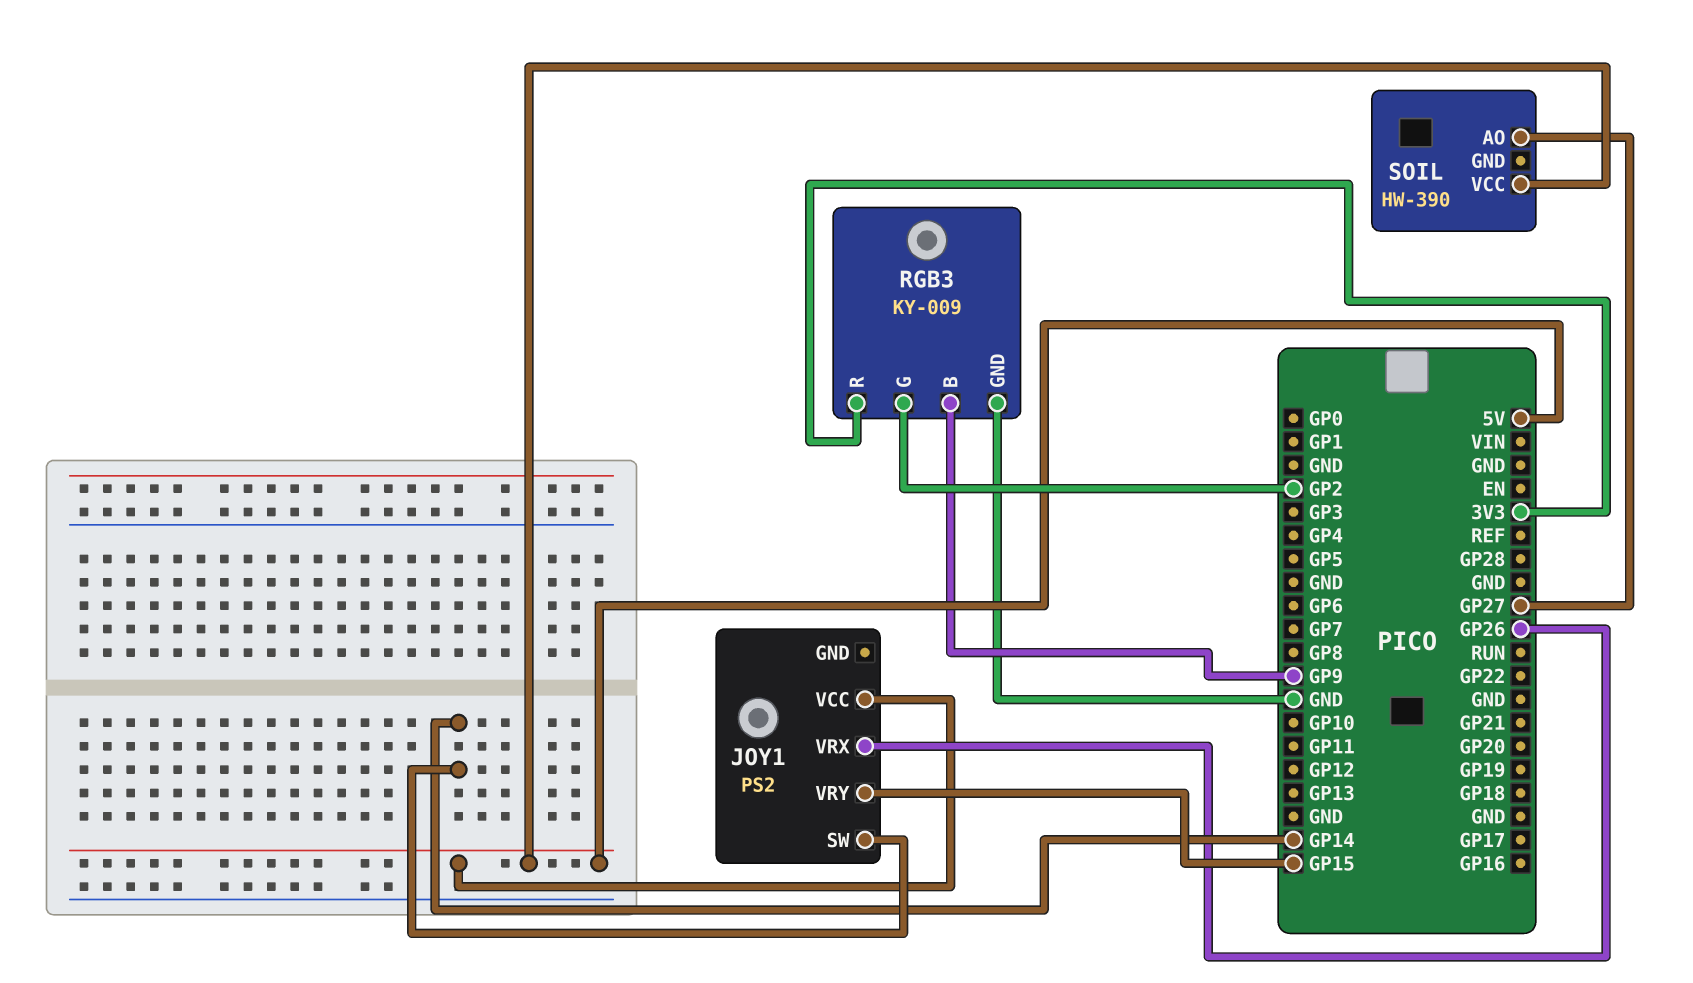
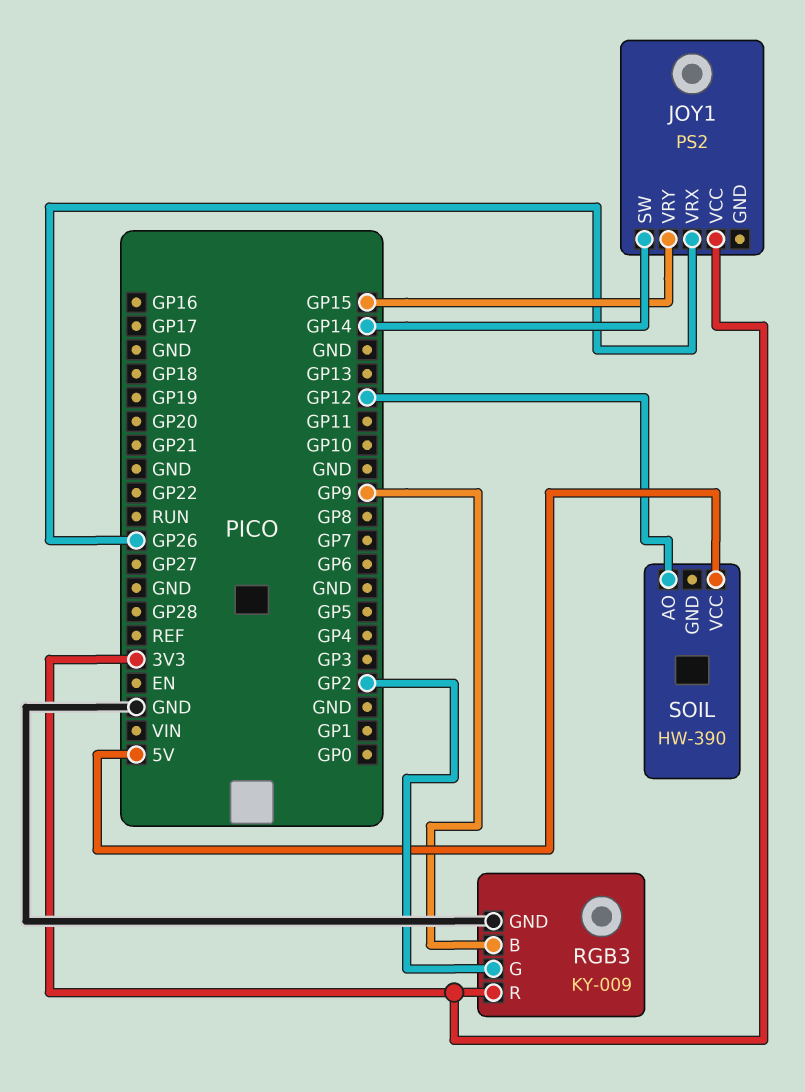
JOY1 pin VCC: 5V -> 3V3
SOIL pin AO: GP27 -> GP12

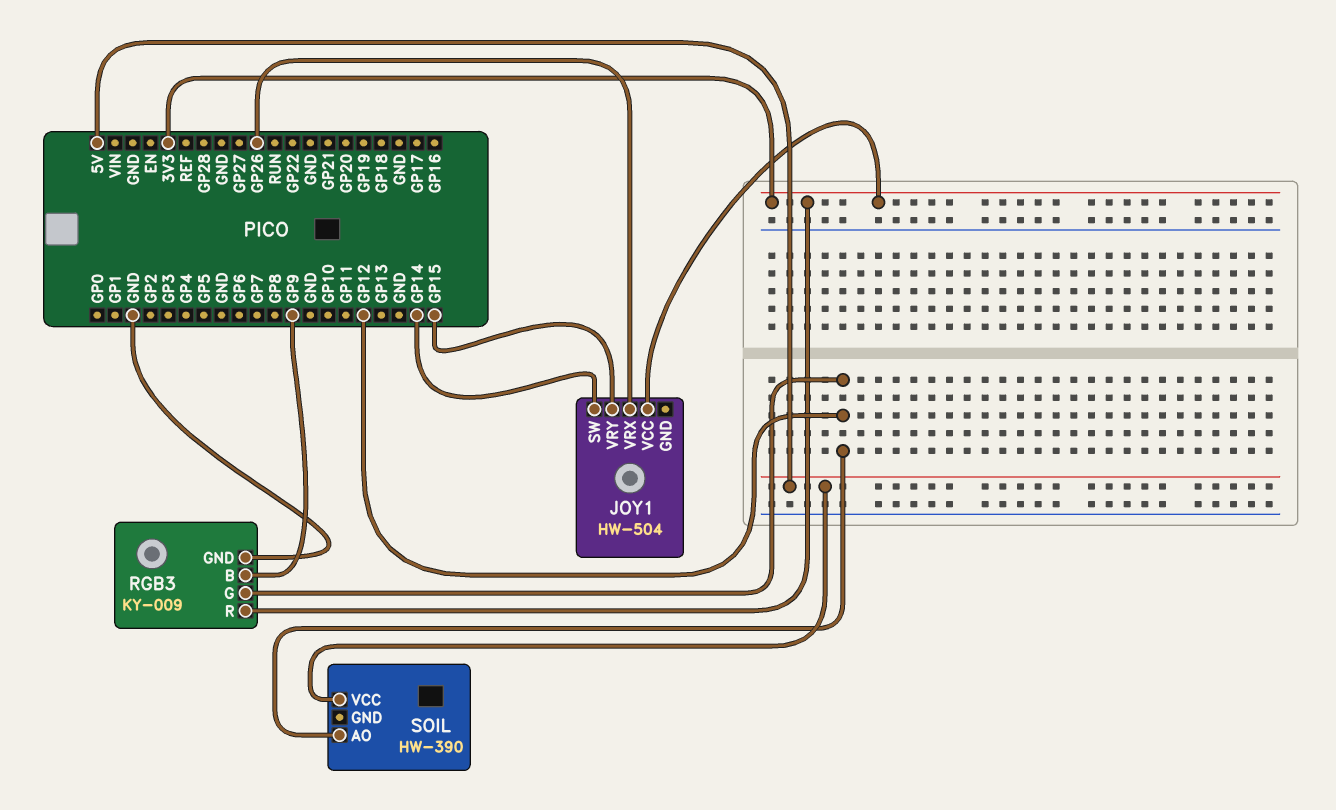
JOY1: PS2 -> HW-504
RGB3 pin G: GP2 -> GP12

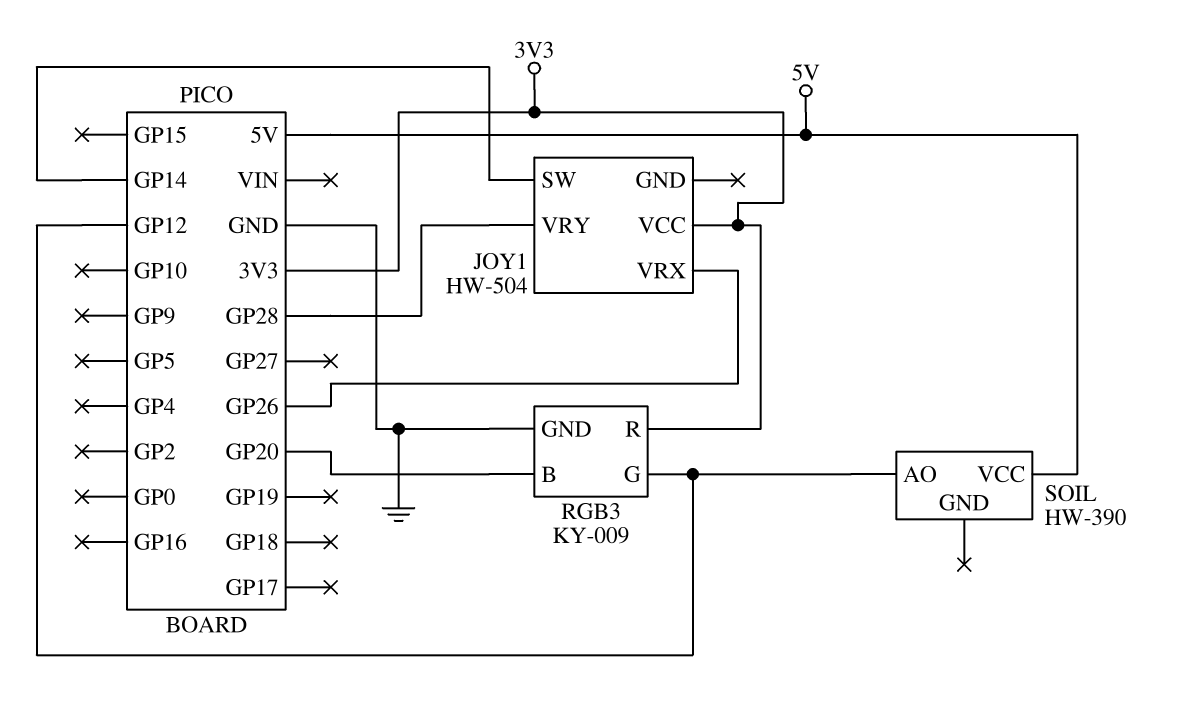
JOY1 pin VRY: GP15 -> GP28
RGB3 pin B: GP9 -> GP20

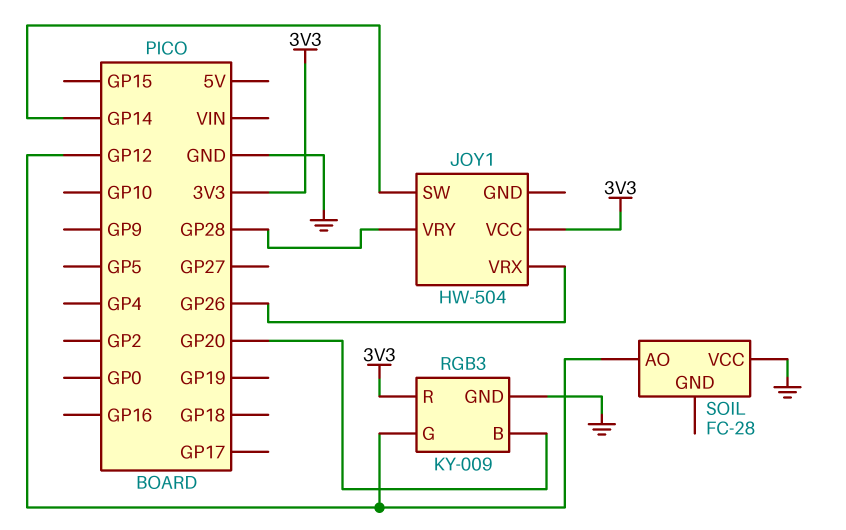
SOIL: HW-390 -> FC-28
SOIL pin VCC: 5V -> GND

